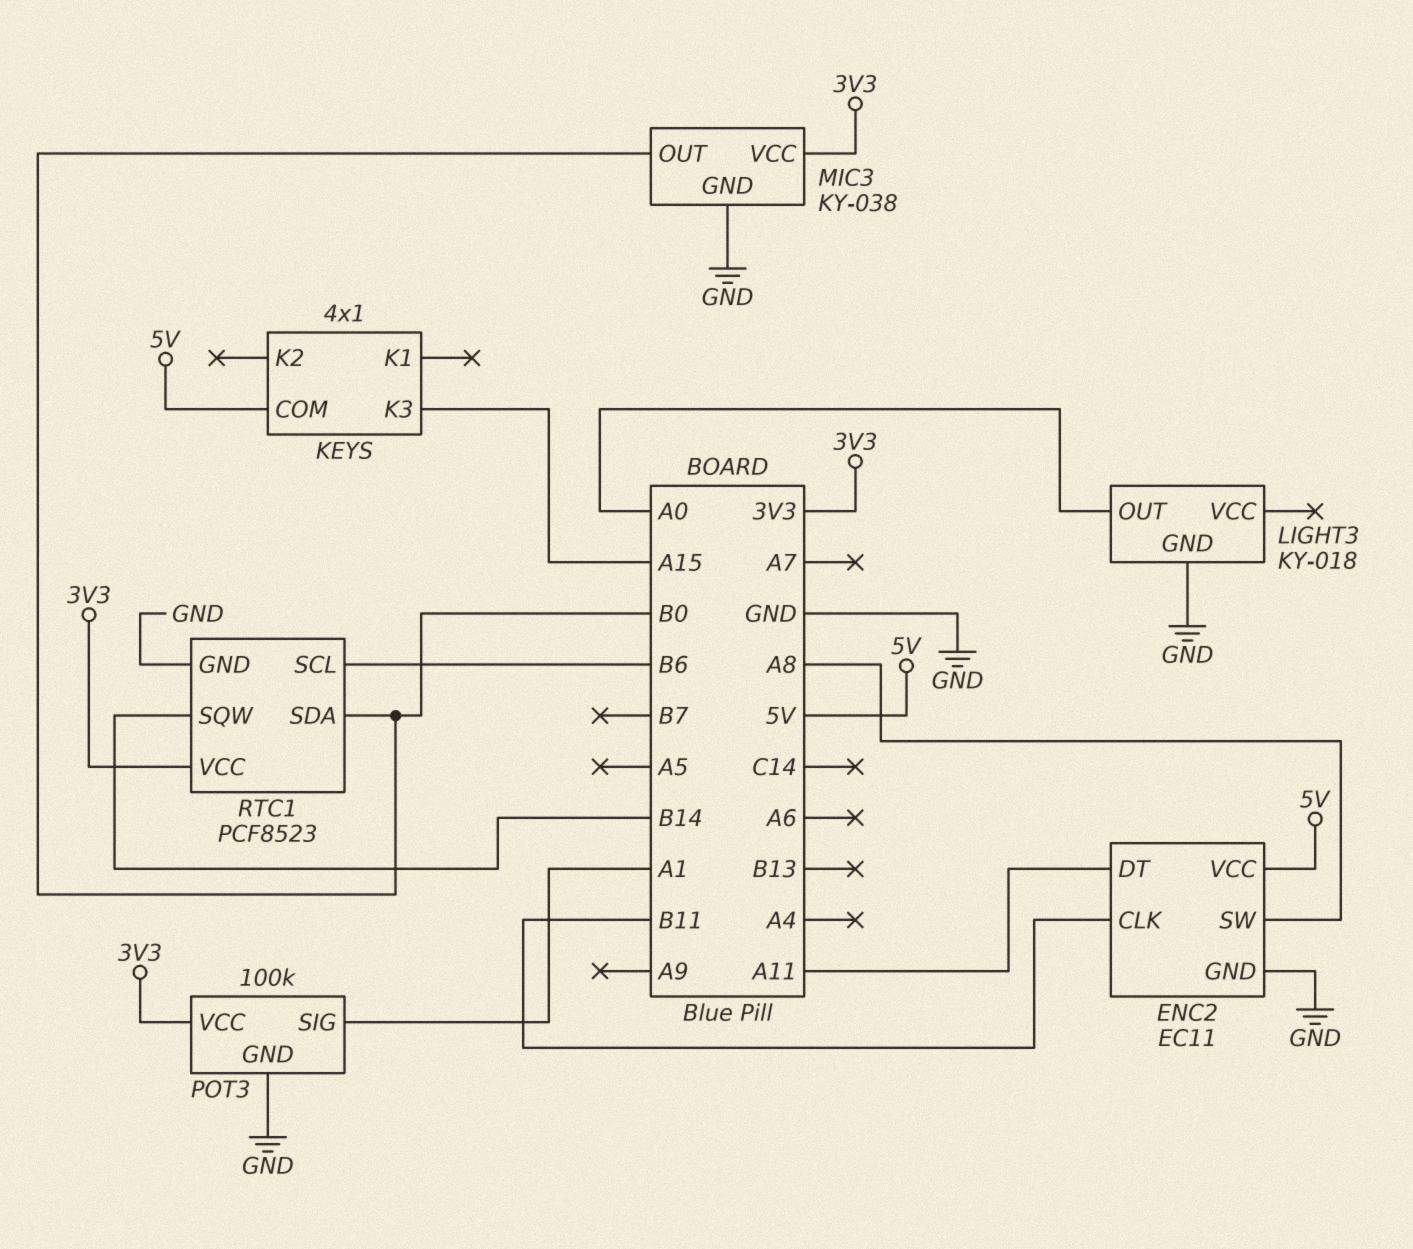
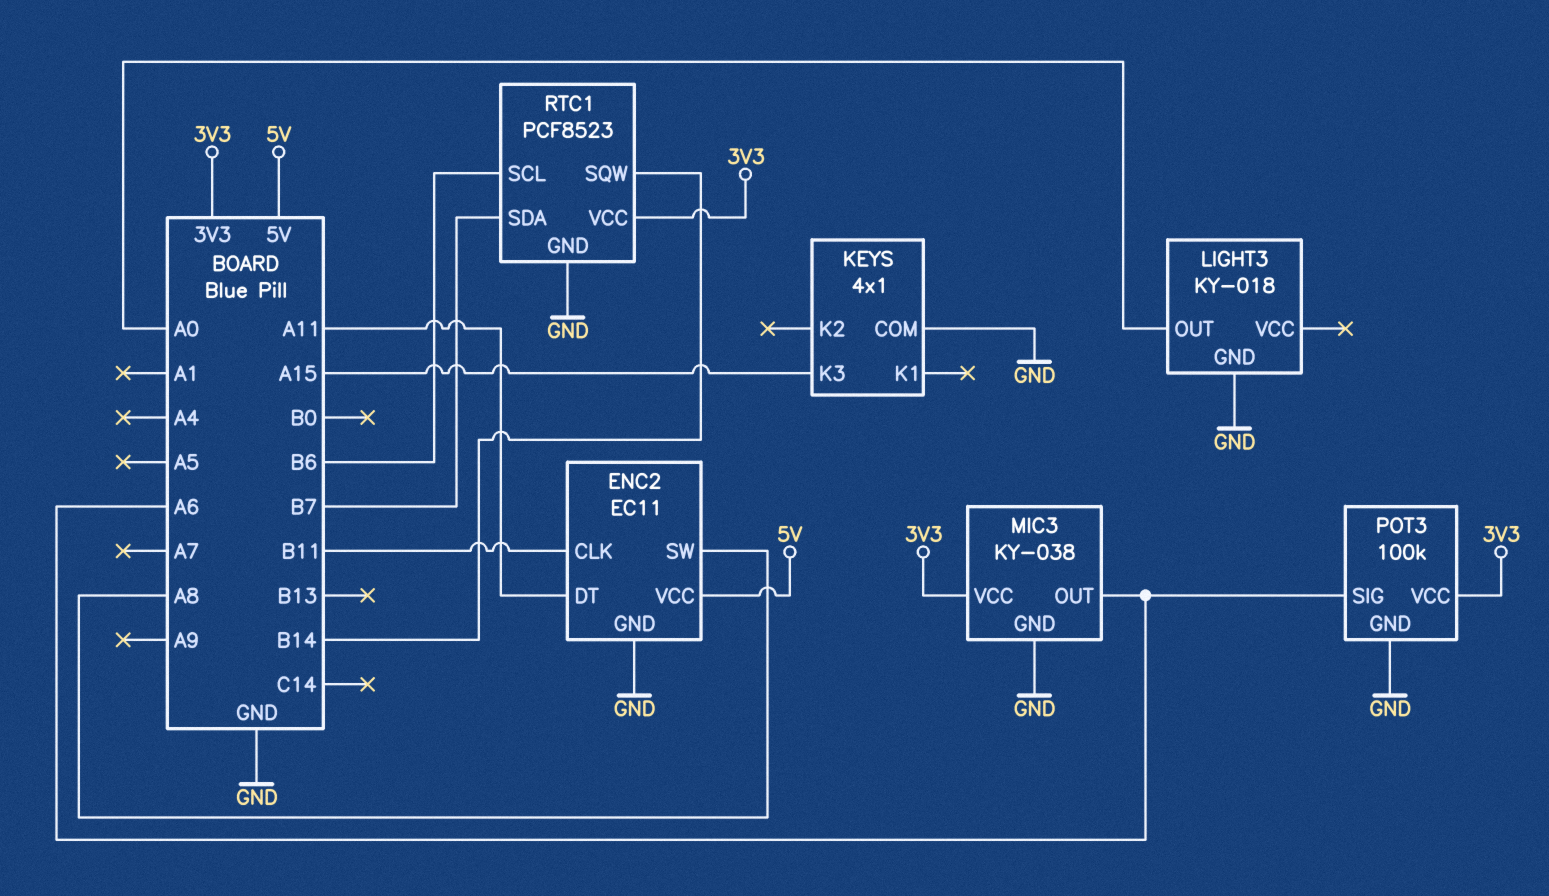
KEYS pin COM: 5V -> GND
MIC3 pin OUT: B0 -> A6
POT3 pin SIG: A1 -> A6
RTC1 pin SDA: B0 -> B7

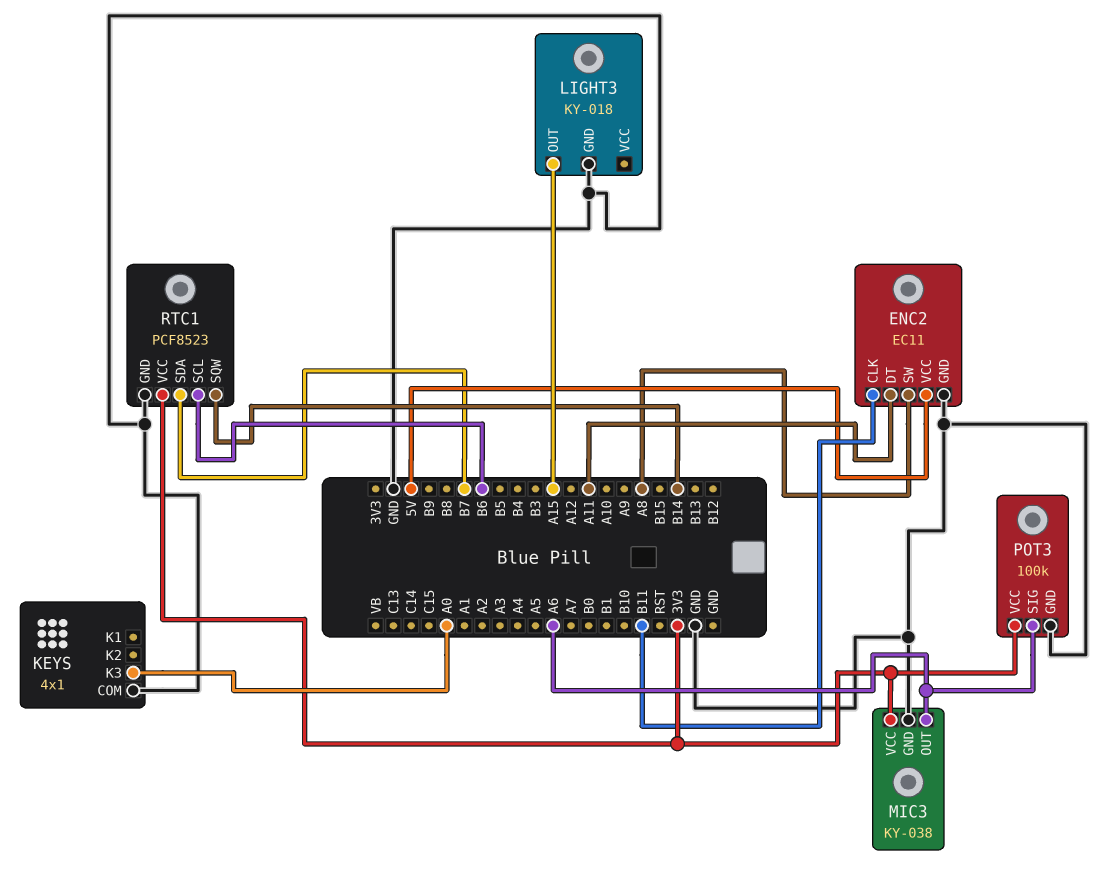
KEYS pin K3: A15 -> A0
LIGHT3 pin OUT: A0 -> A15

